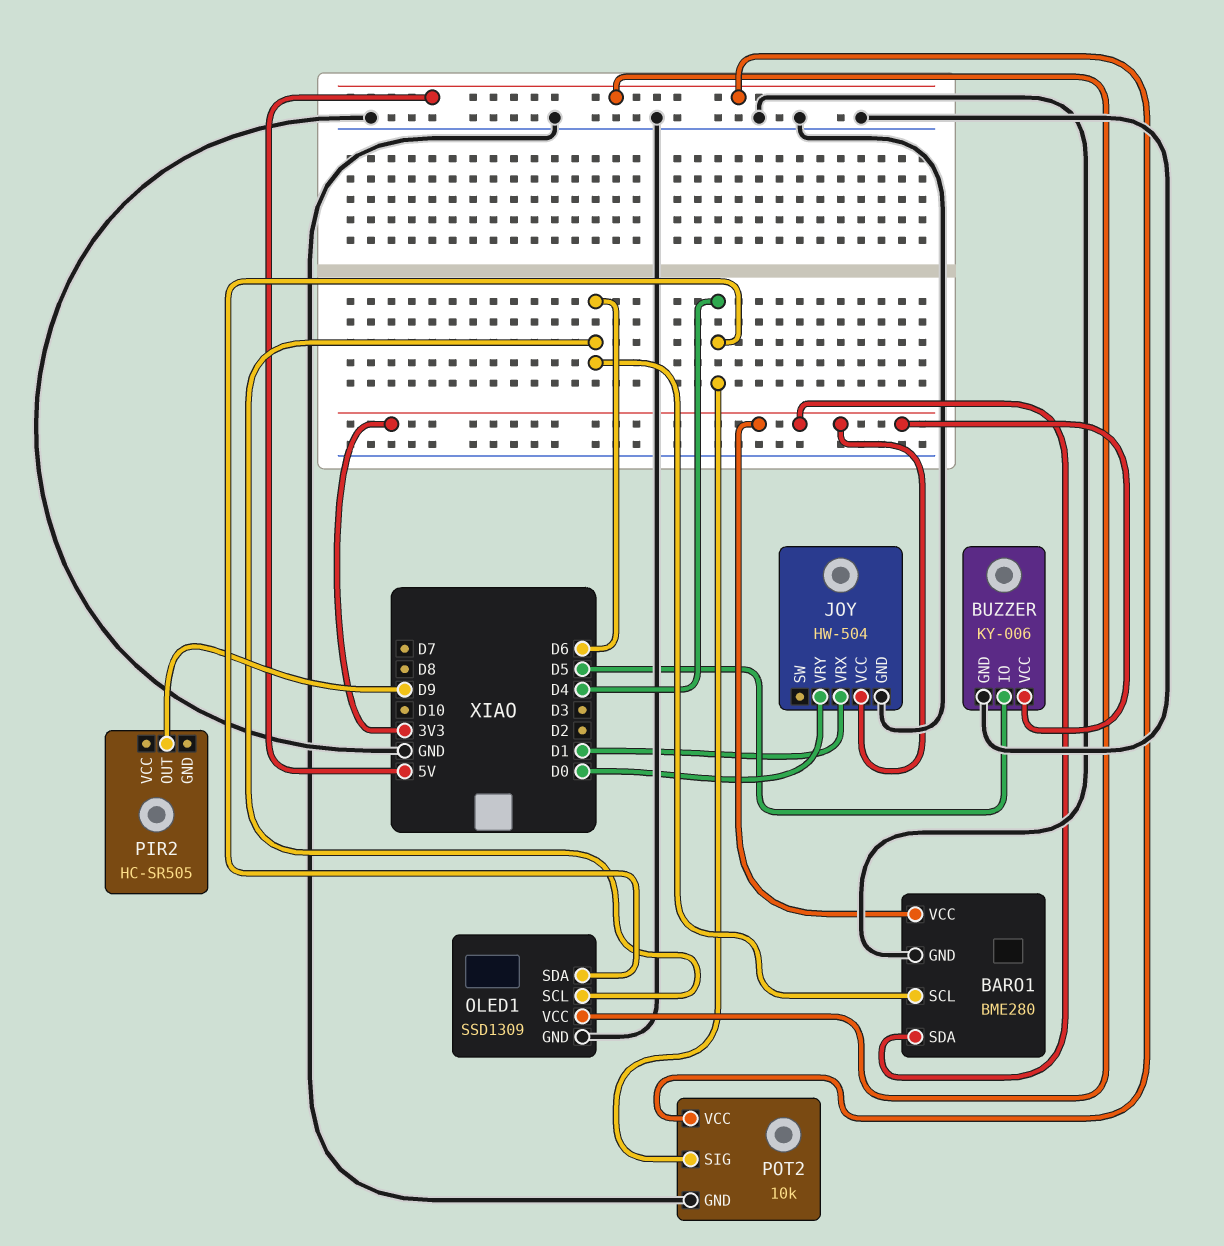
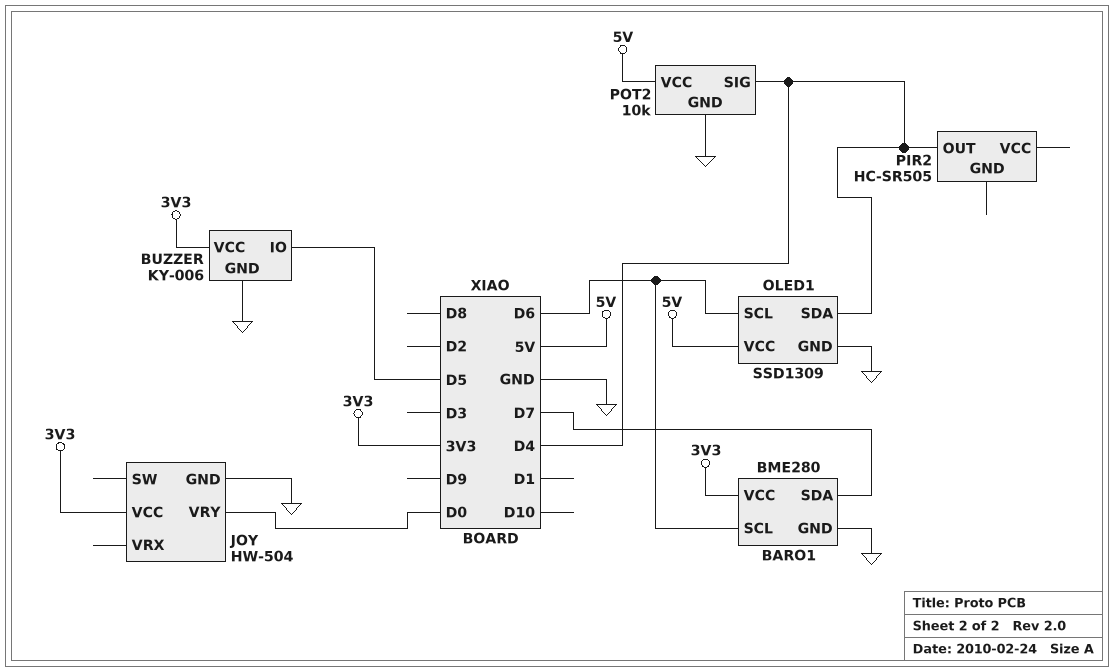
BARO1 pin SDA: 3V3 -> D7
JOY pin VRX: D1 -> none
PIR2 pin OUT: D9 -> D4

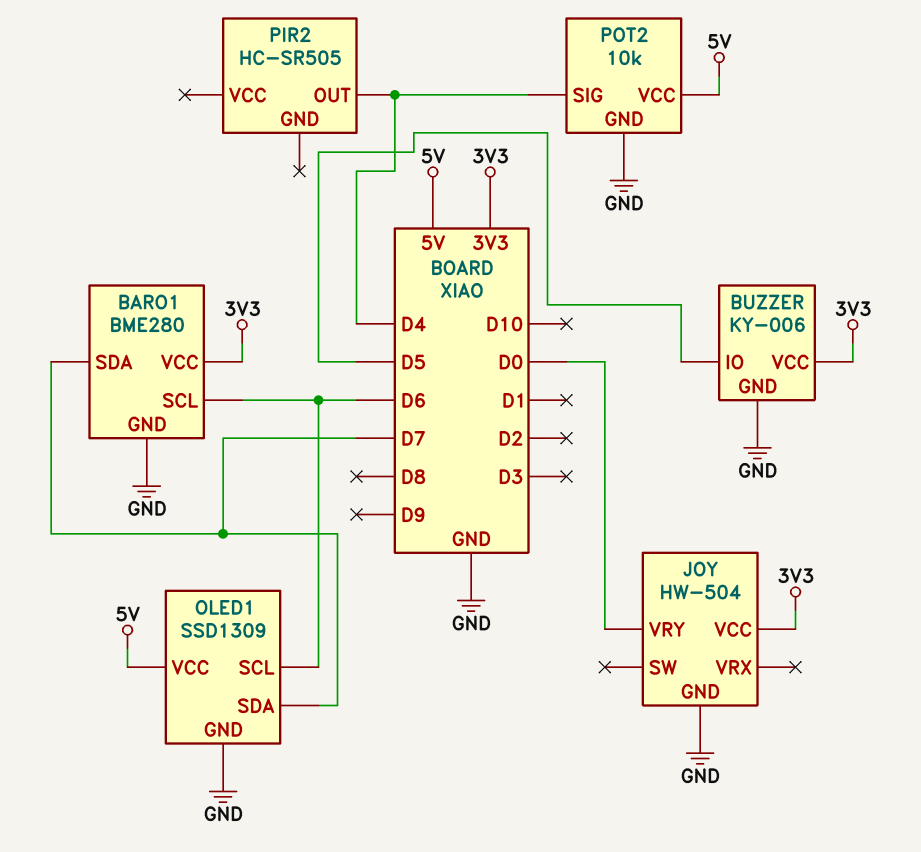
OLED1 pin SDA: D4 -> D7

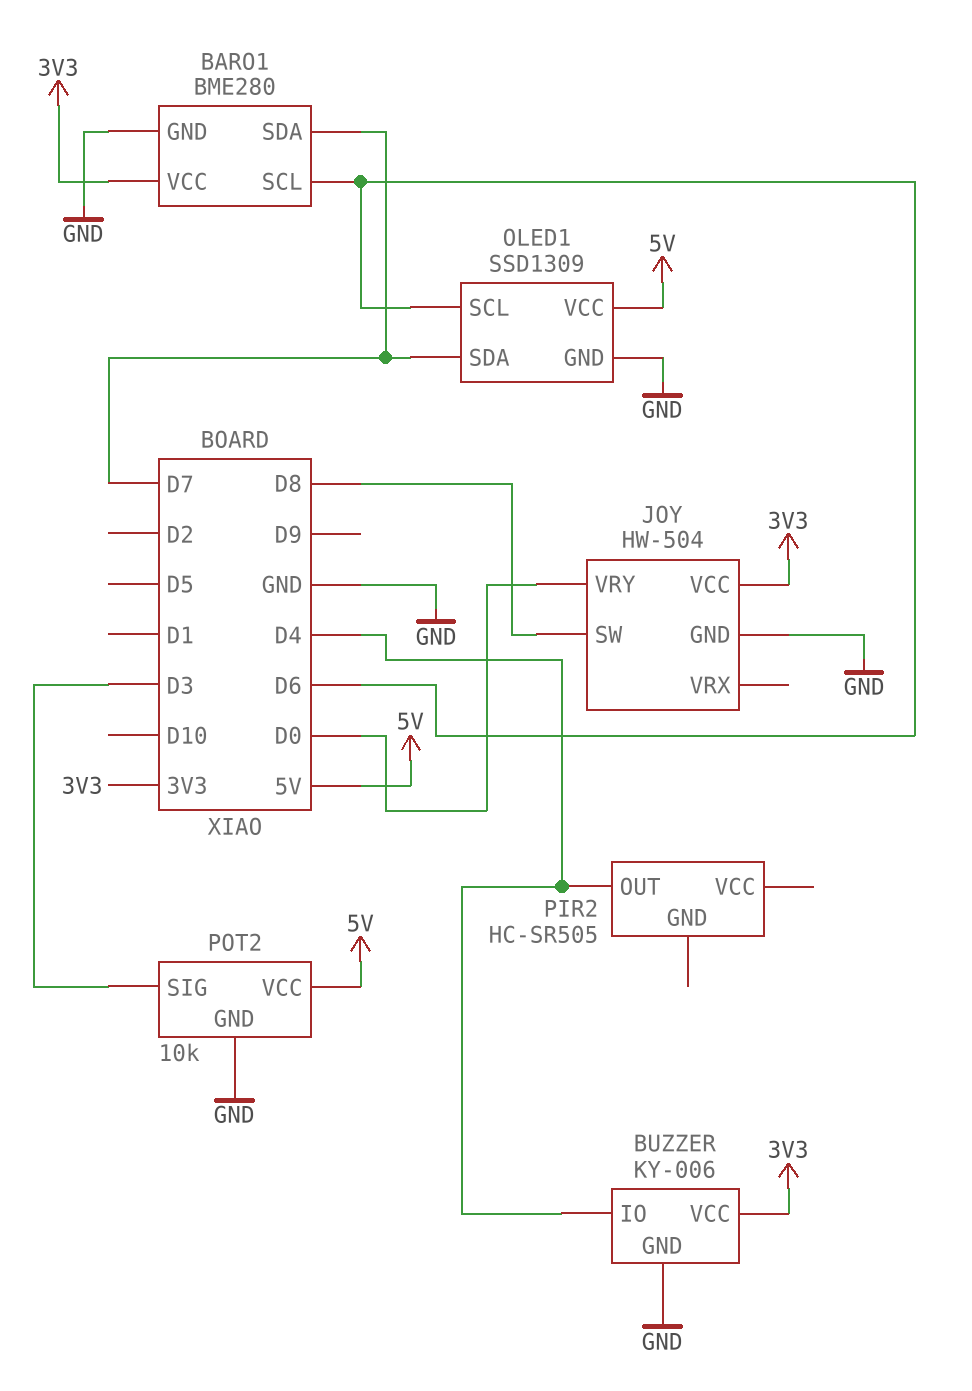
BUZZER pin IO: D5 -> D4
JOY pin SW: none -> D8
POT2 pin SIG: D4 -> D3

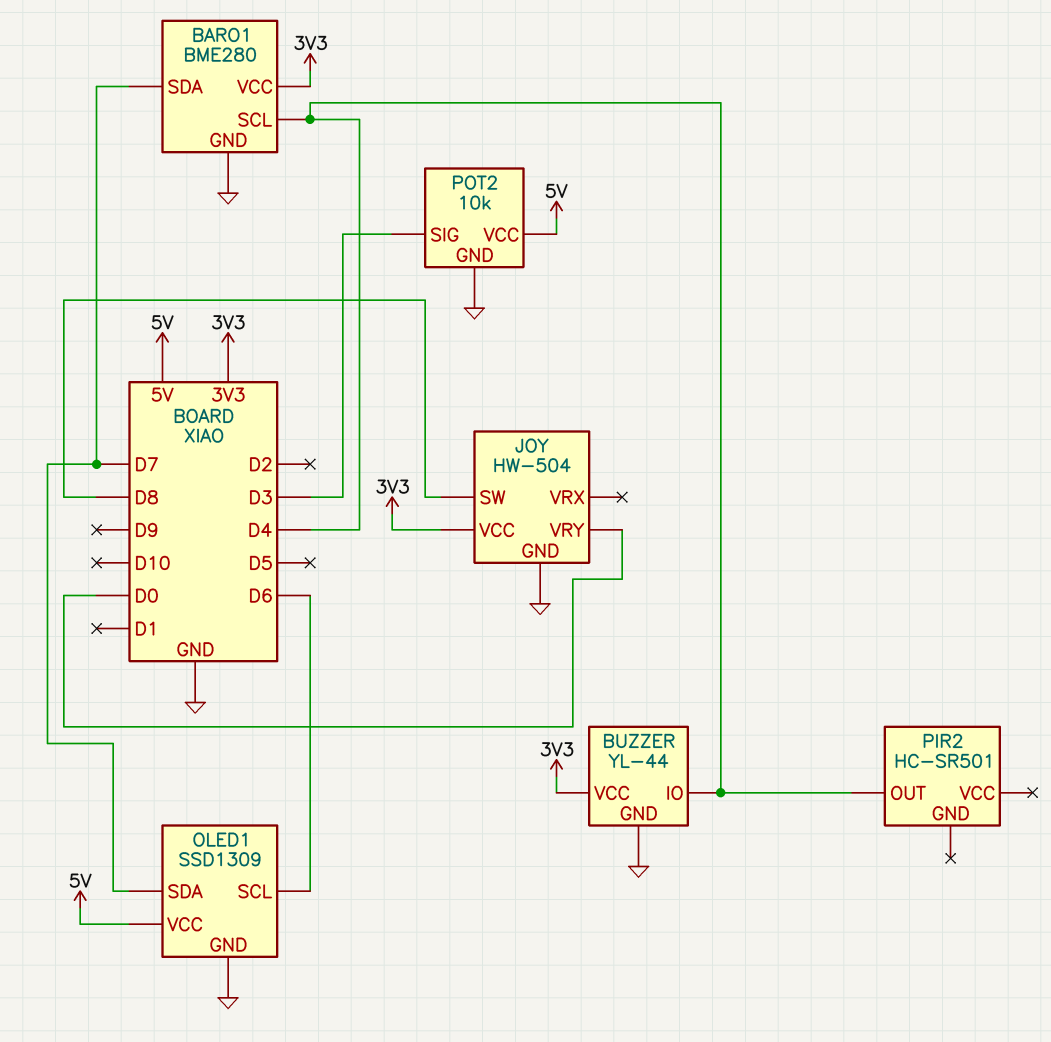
BARO1 pin SCL: D6 -> D4
BUZZER: KY-006 -> YL-44
PIR2: HC-SR505 -> HC-SR501

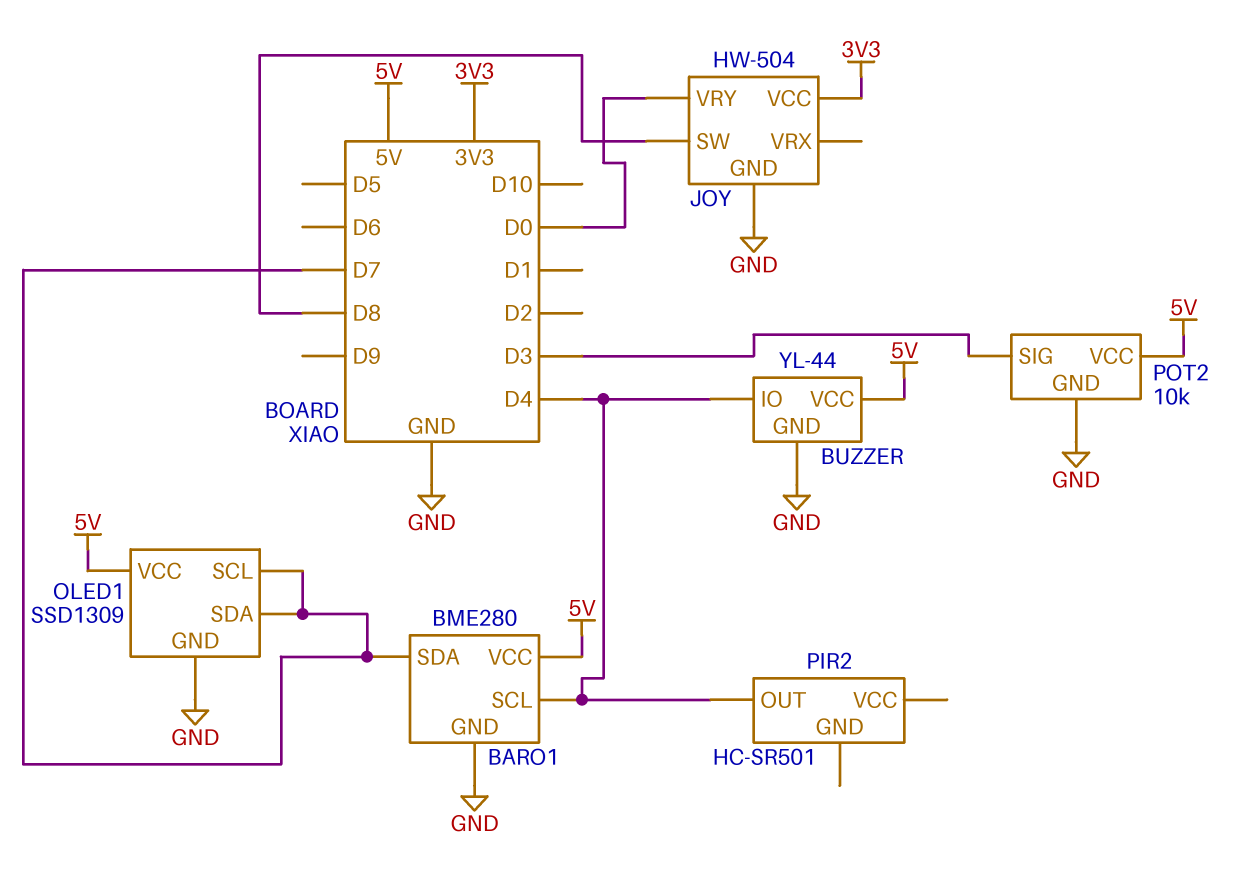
BARO1 pin VCC: 3V3 -> 5V
BUZZER pin VCC: 3V3 -> 5V
OLED1 pin SCL: D6 -> D7

